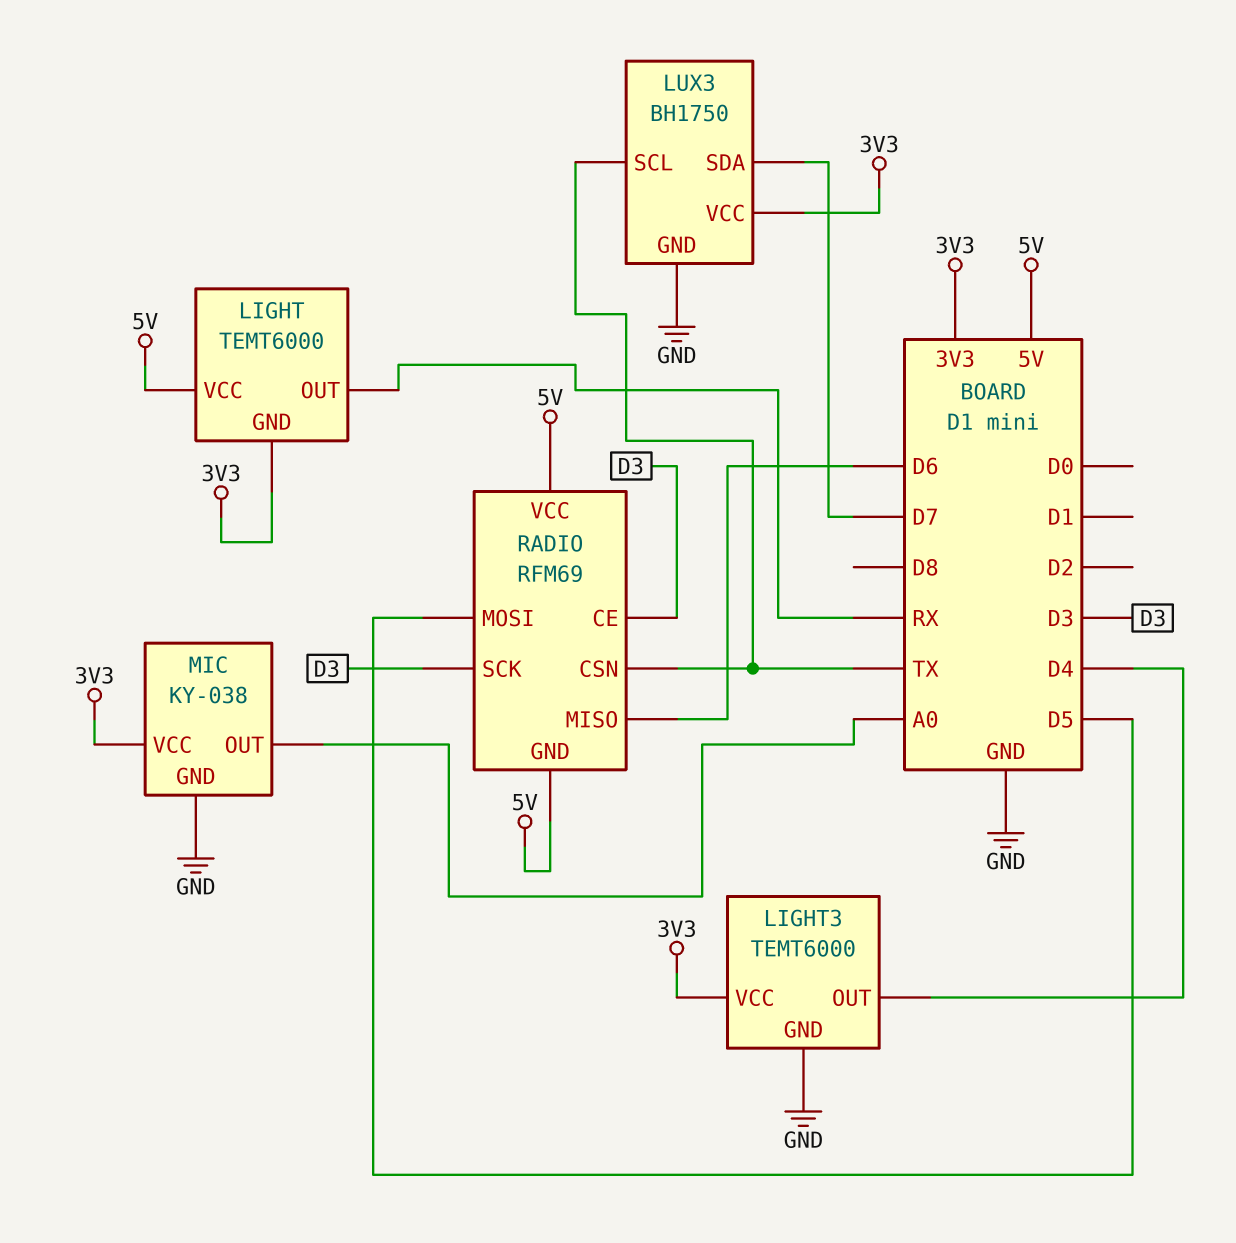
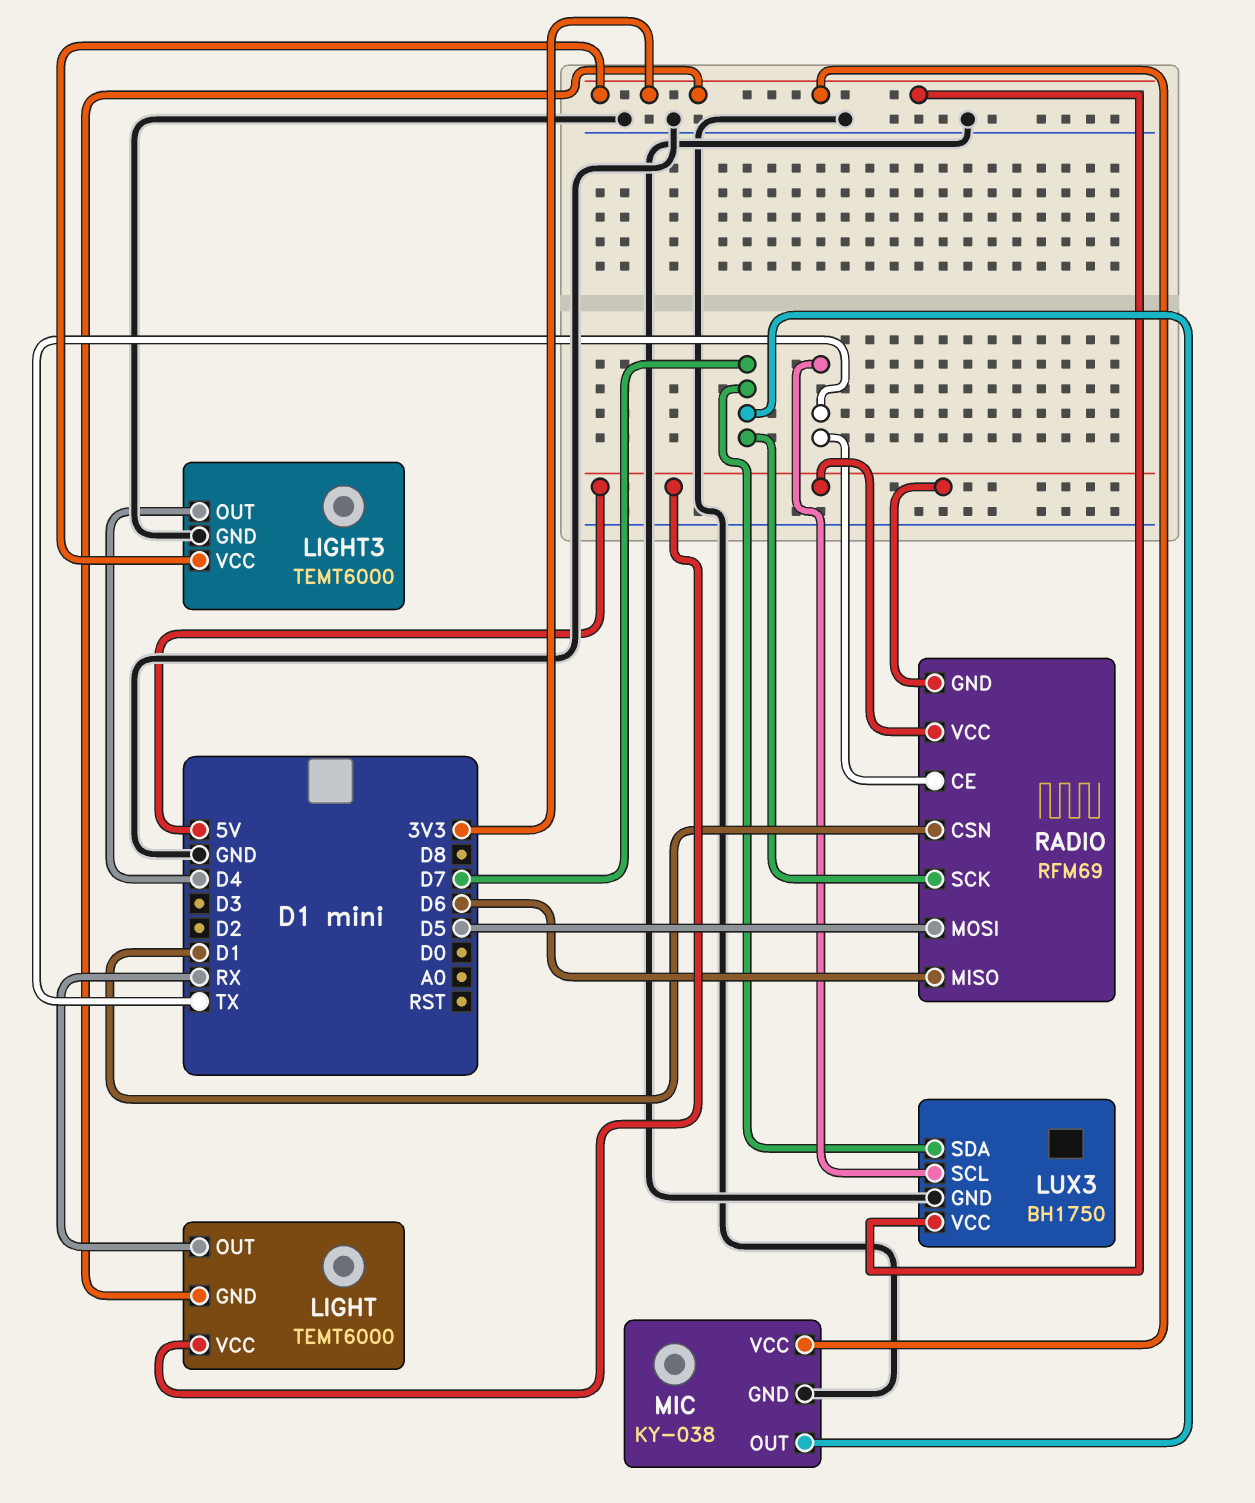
MIC pin OUT: A0 -> D7
RADIO pin CE: D3 -> TX
RADIO pin CSN: TX -> D1
RADIO pin SCK: D3 -> D7

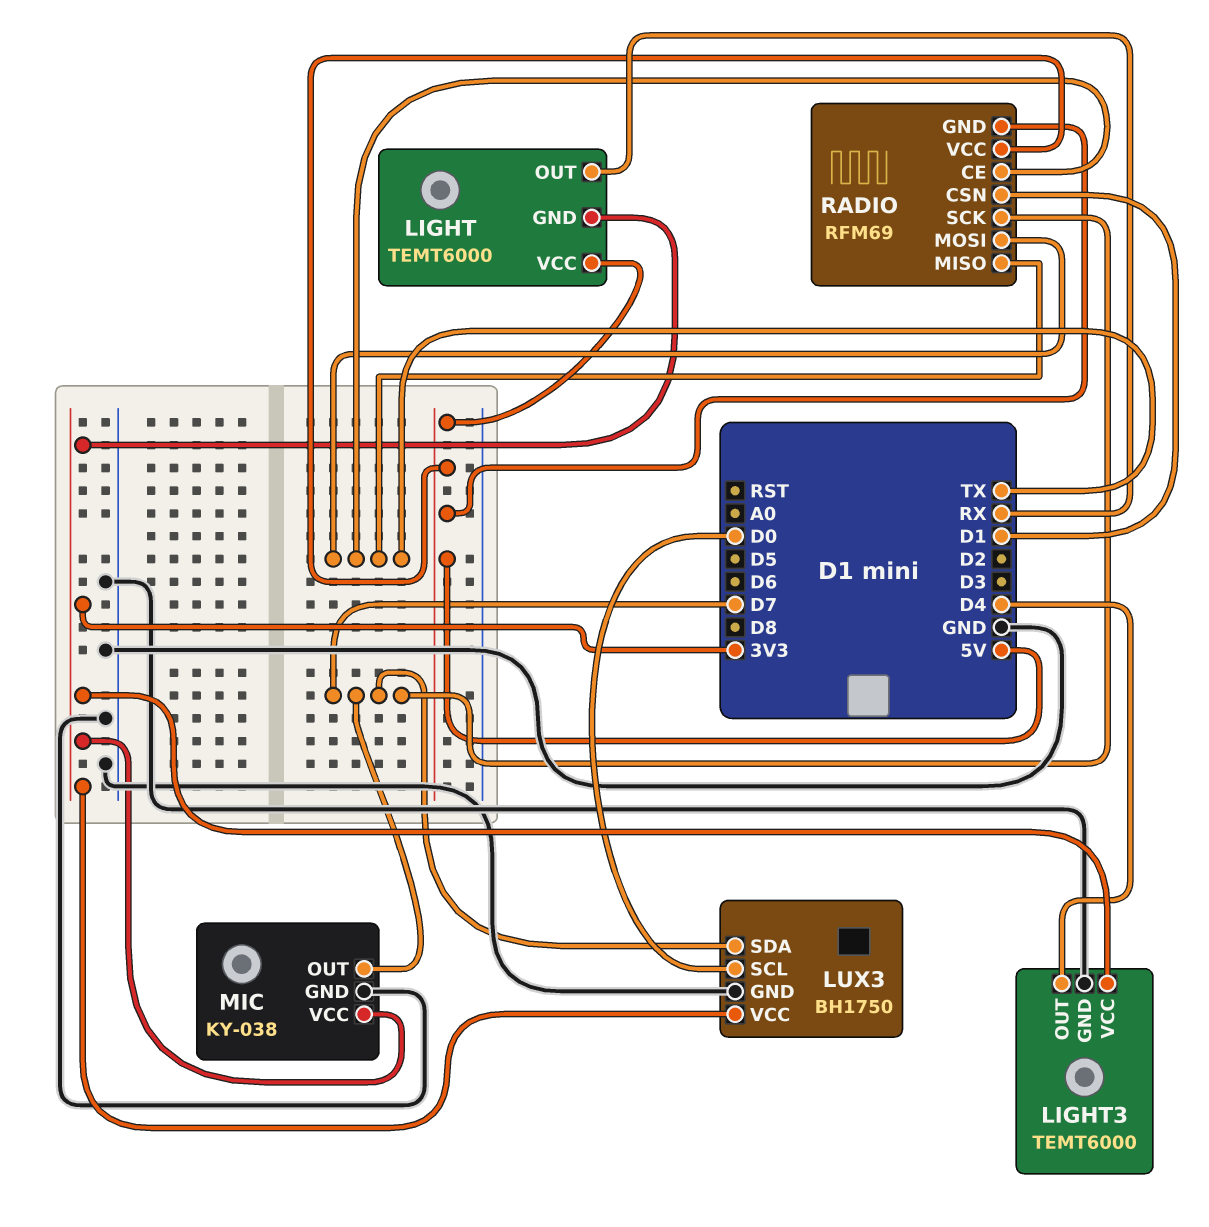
LUX3 pin SCL: TX -> D0
RADIO pin MISO: D6 -> TX
RADIO pin MOSI: D5 -> TX

